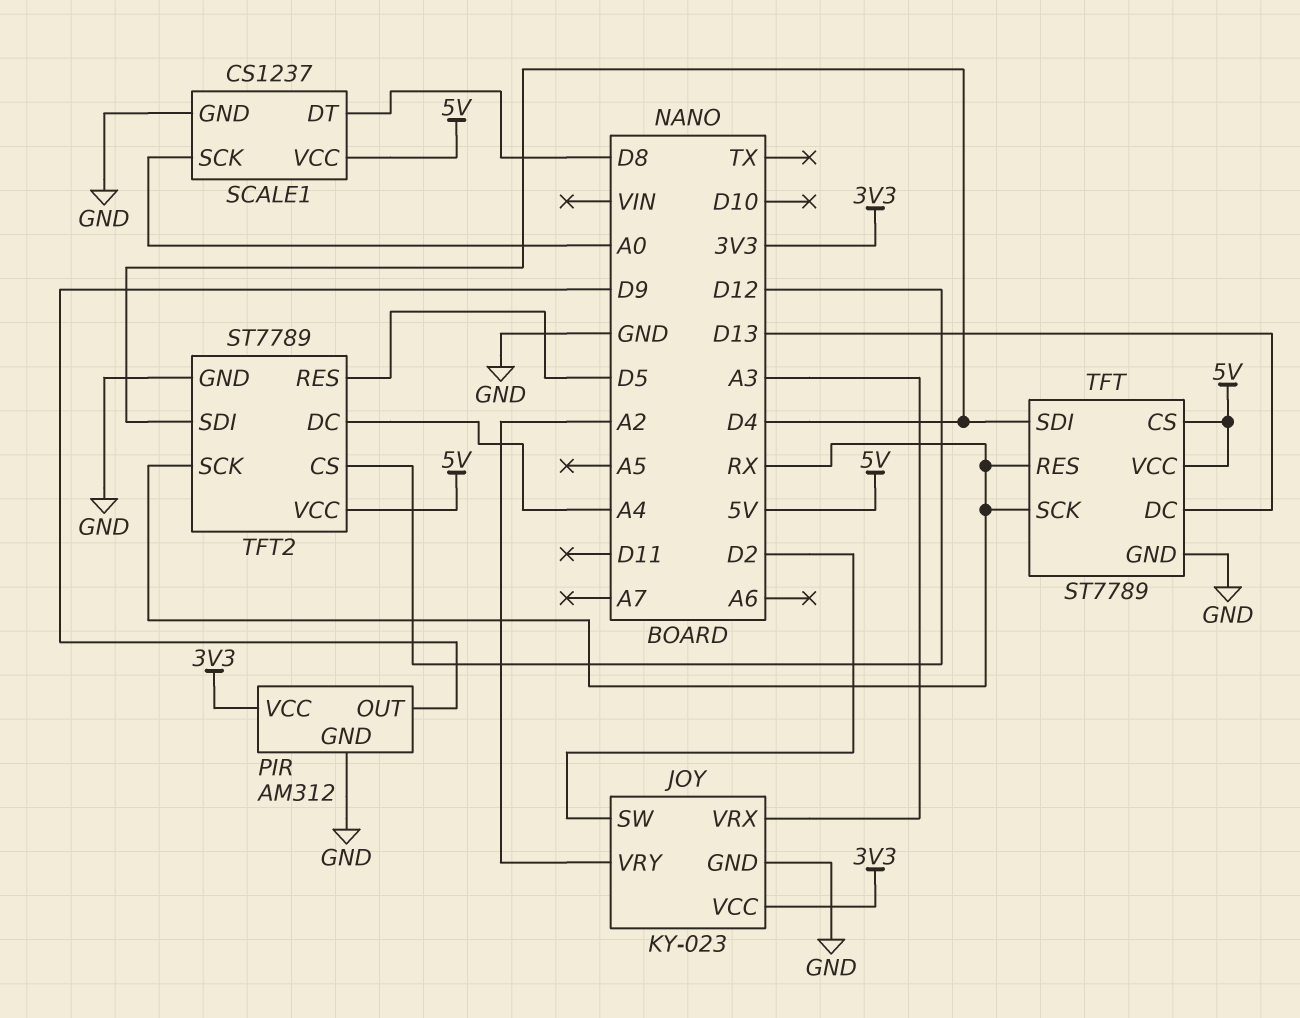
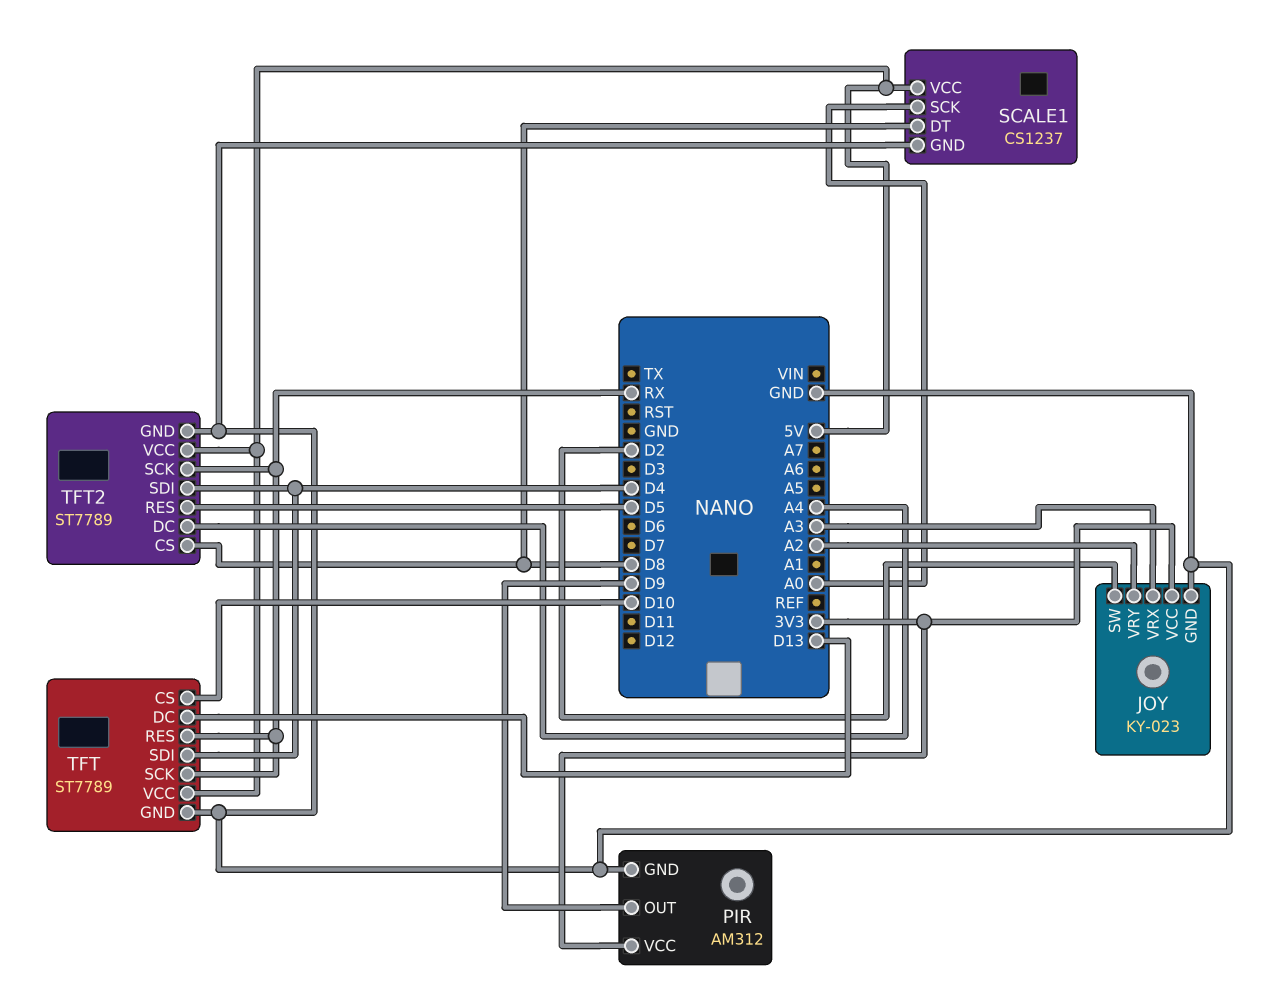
TFT pin CS: 5V -> D10
TFT2 pin CS: D12 -> D8

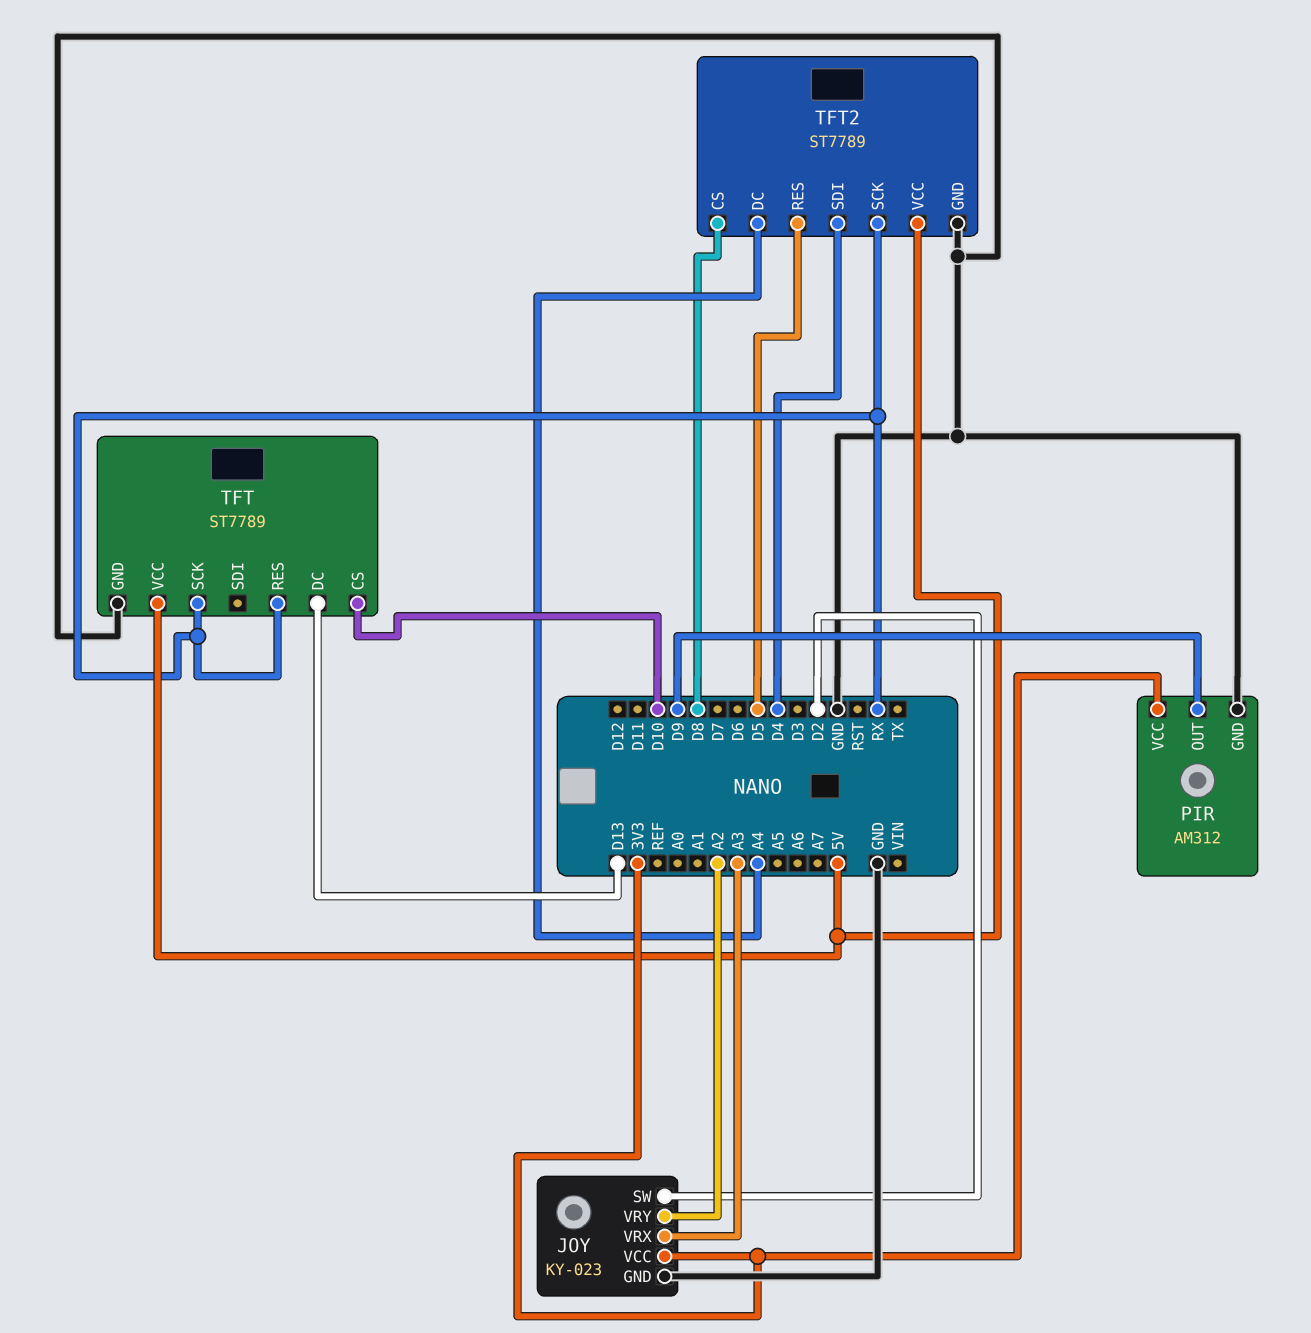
SCALE1: CS1237 -> none
SCALE1 pin DT: D8 -> none
SCALE1 pin GND: GND -> none
SCALE1 pin SCK: A0 -> none
SCALE1 pin VCC: 5V -> none
TFT pin SDI: D4 -> none

